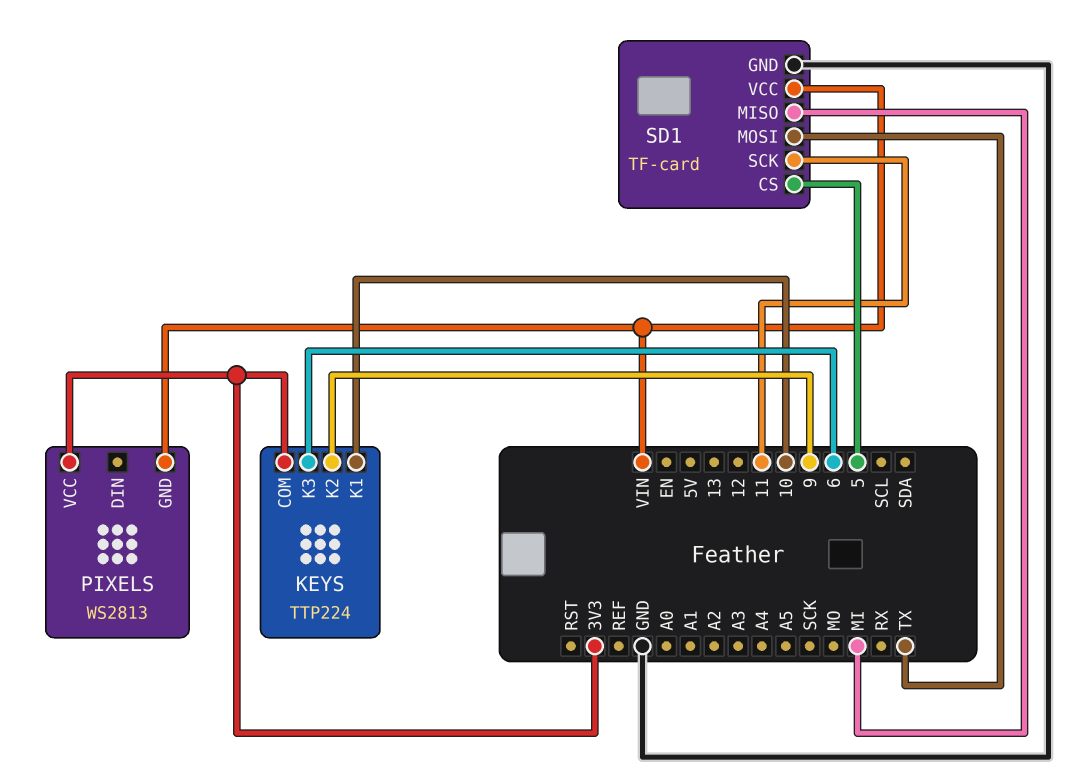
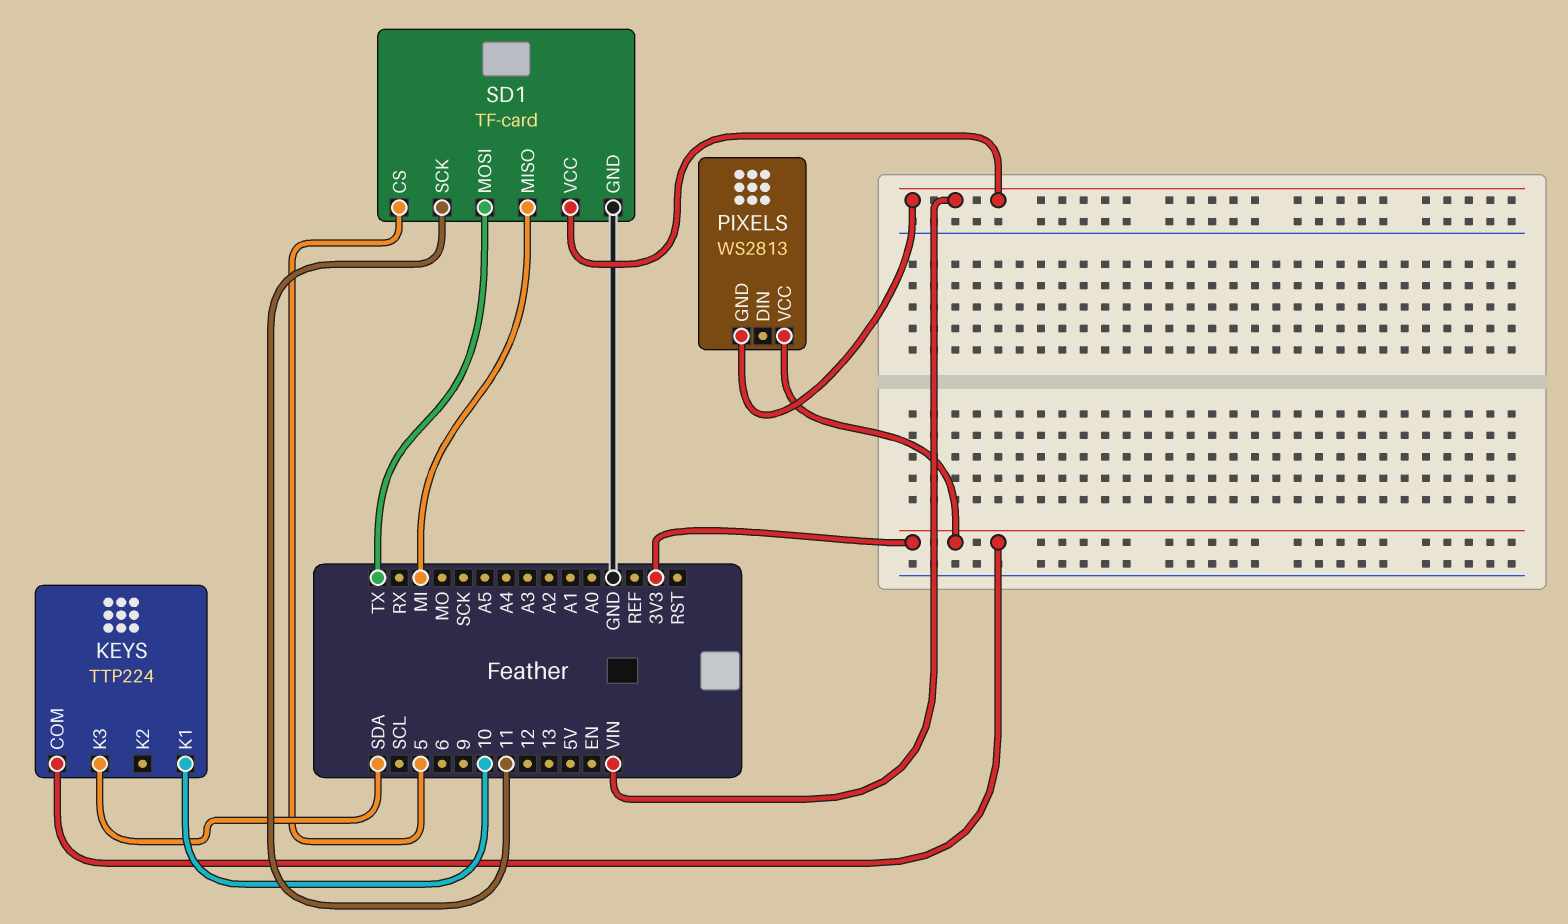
KEYS pin K2: 9 -> none
KEYS pin K3: 6 -> SDA

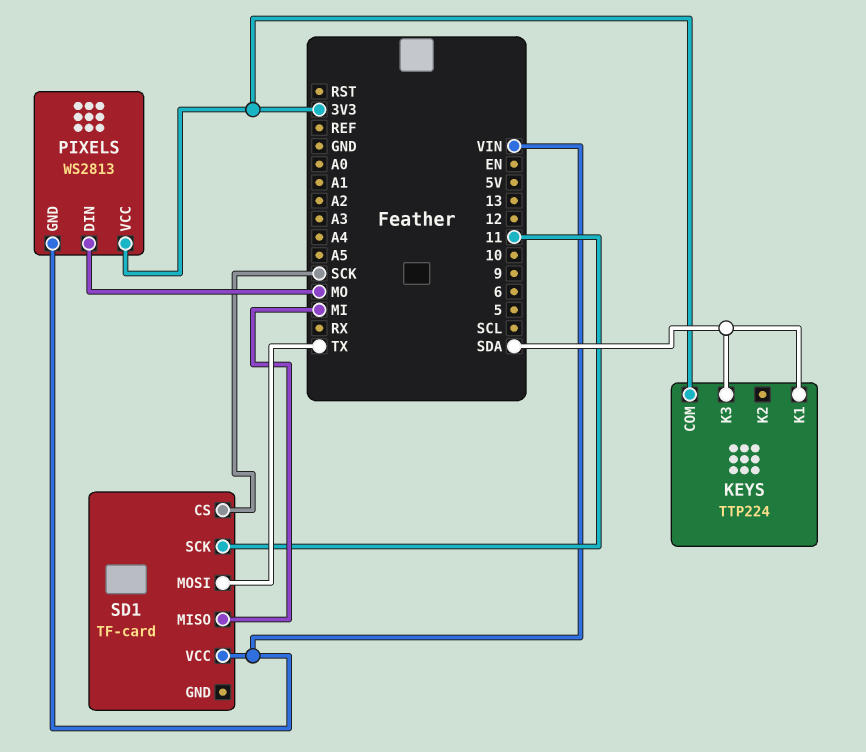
KEYS pin K1: 10 -> SDA
PIXELS pin DIN: none -> MO
SD1 pin CS: 5 -> SCK
SD1 pin GND: GND -> none

